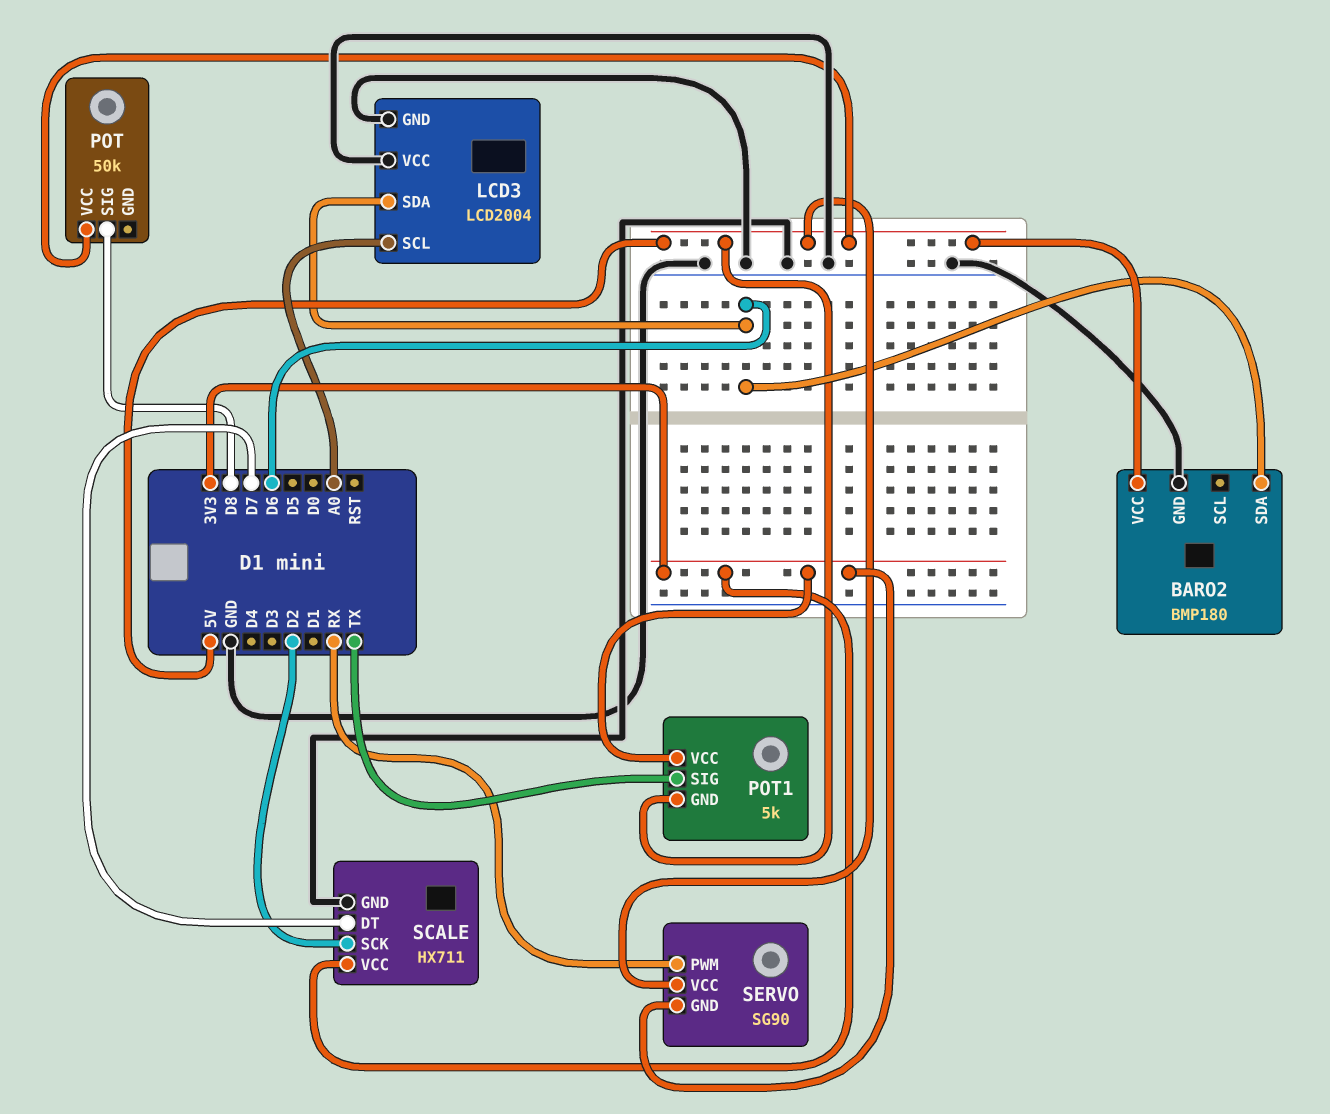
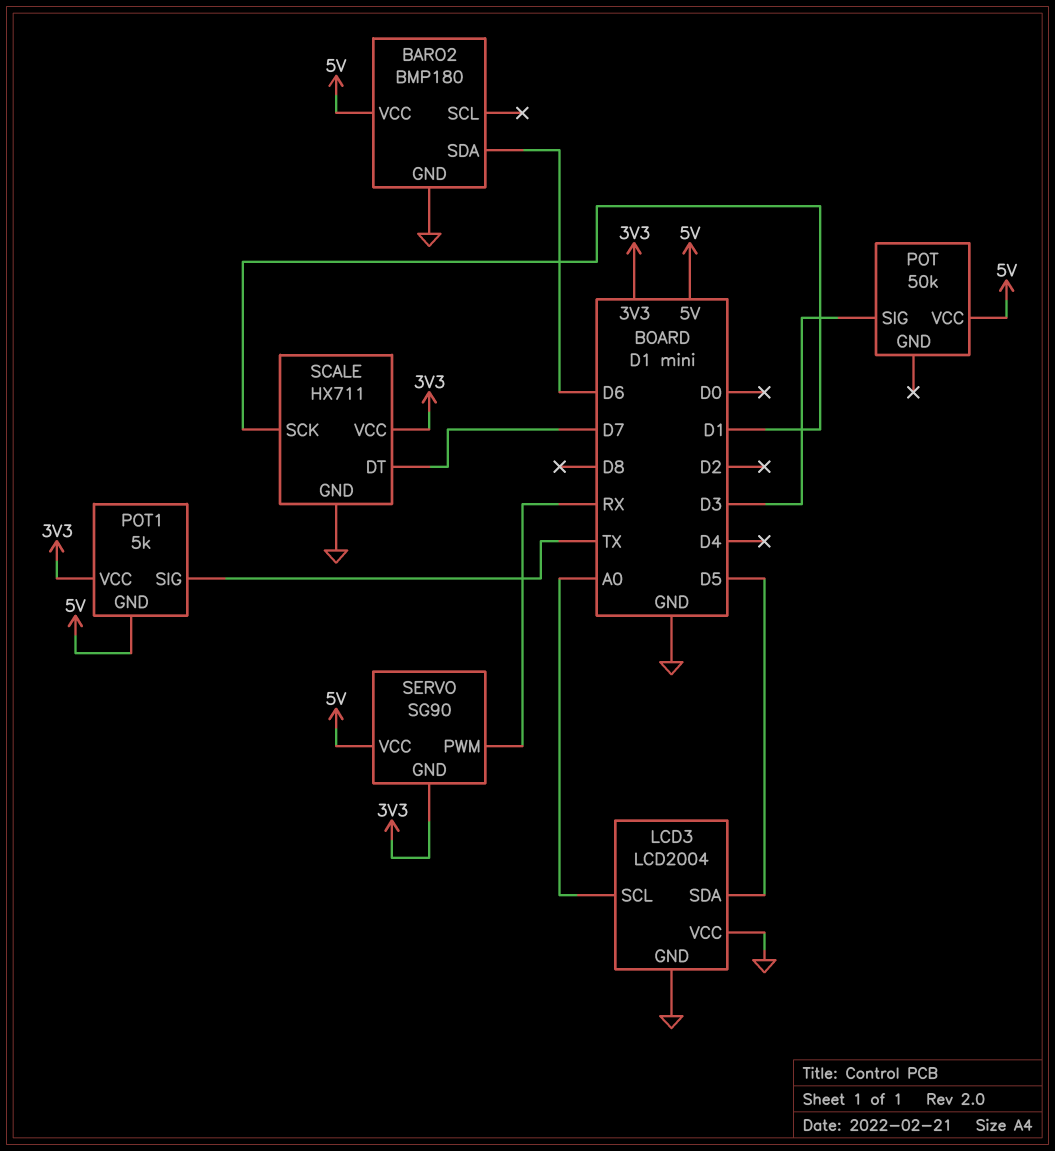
LCD3 pin SDA: D6 -> D5
POT pin SIG: D8 -> D3
SCALE pin SCK: D2 -> D1

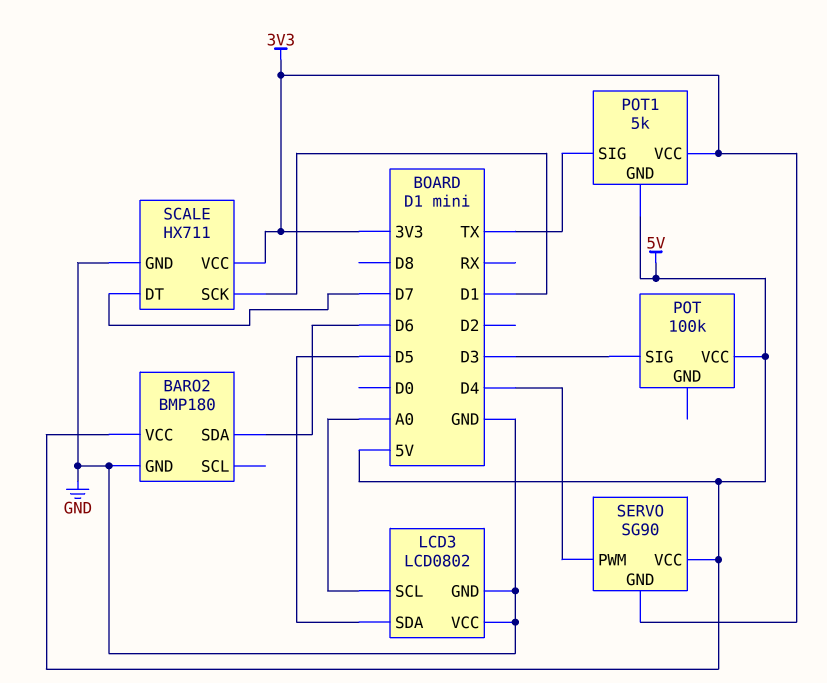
LCD3: LCD2004 -> LCD0802
POT: 50k -> 100k
SERVO pin PWM: RX -> D4

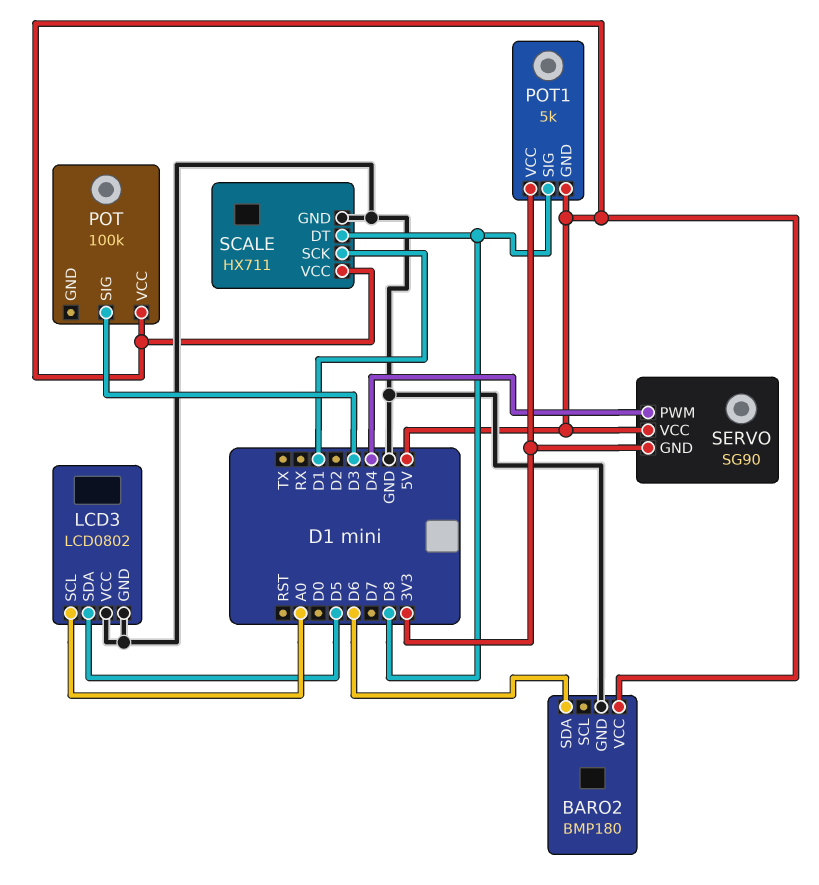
POT1 pin SIG: TX -> D8
SCALE pin DT: D7 -> D8
SCALE pin VCC: 3V3 -> 5V

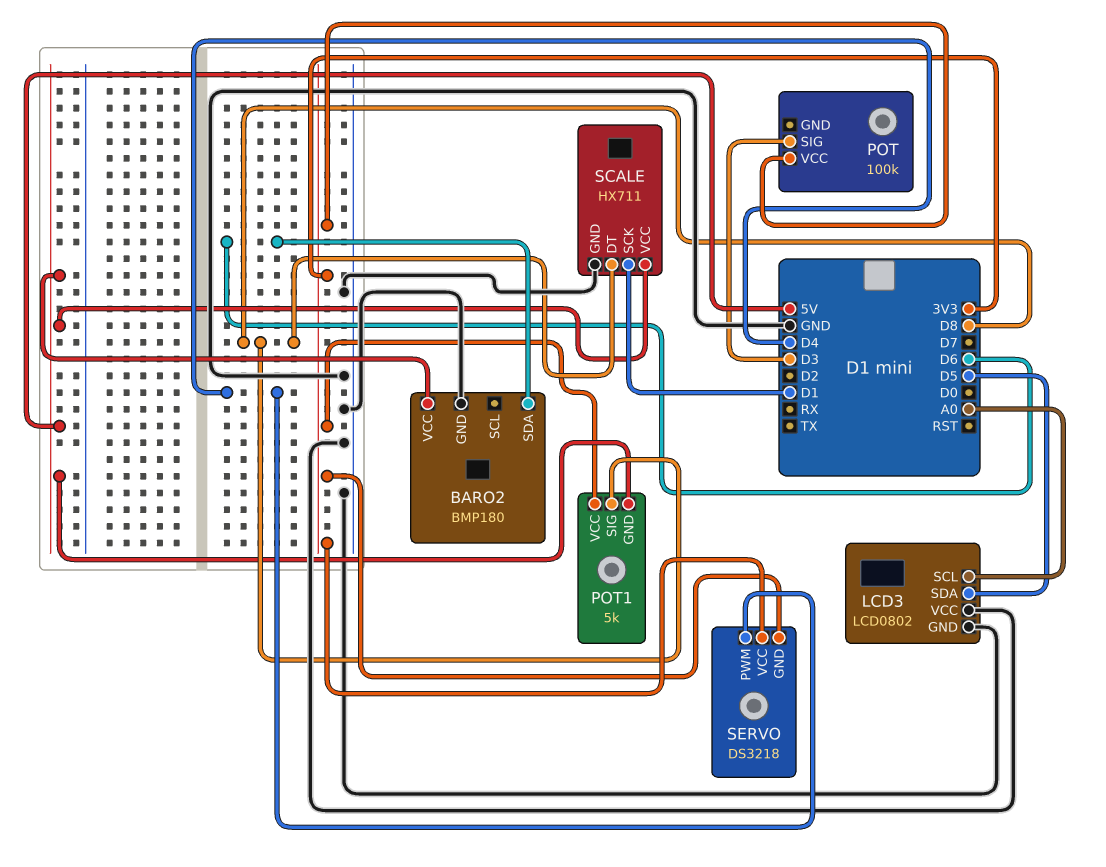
POT pin VCC: 5V -> 3V3
SERVO: SG90 -> DS3218
SERVO pin VCC: 5V -> 3V3

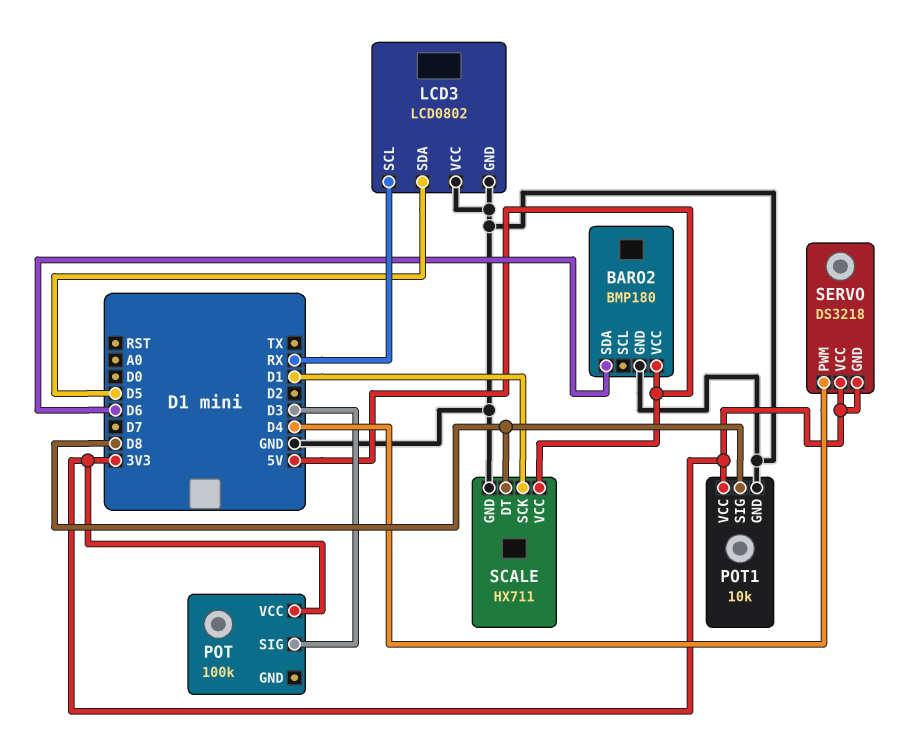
LCD3 pin SCL: A0 -> RX
POT1: 5k -> 10k
POT1 pin GND: 5V -> GND

